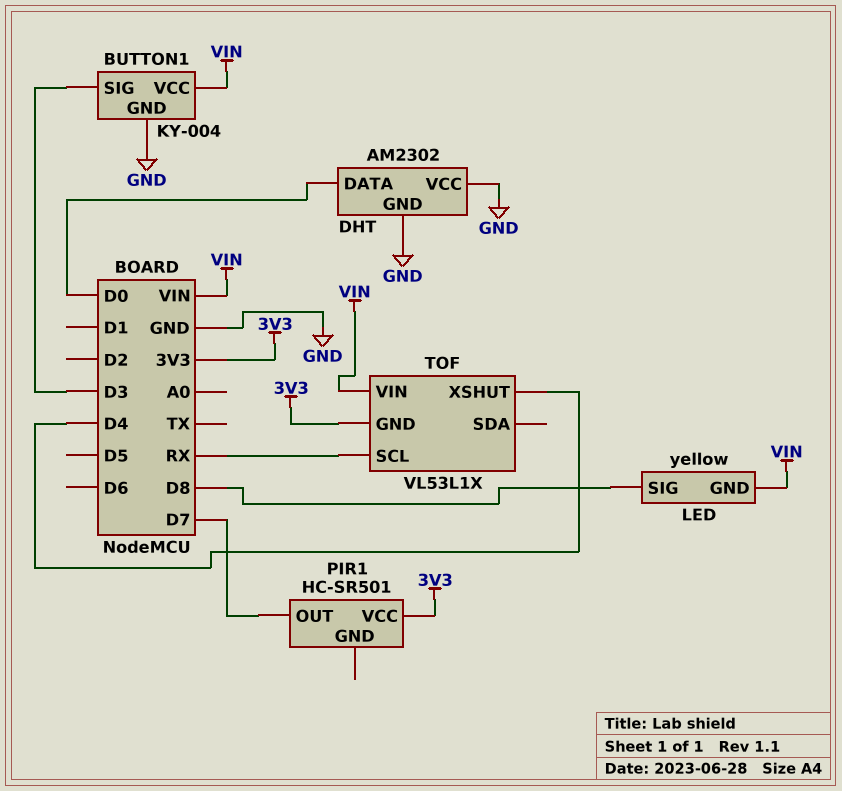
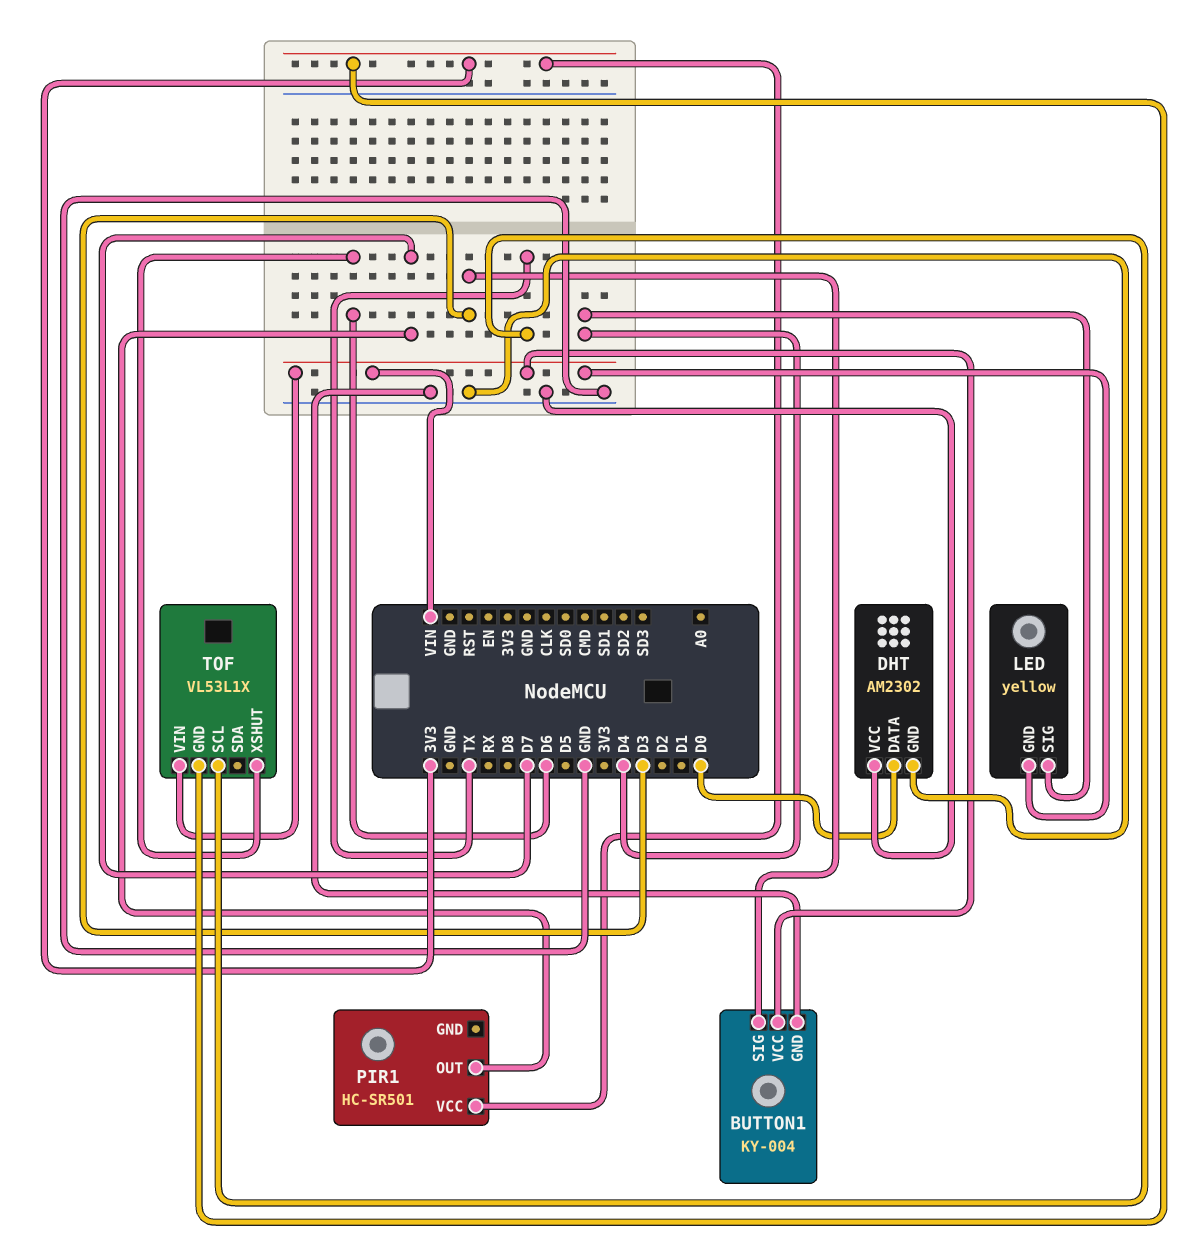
LED pin SIG: D8 -> D4
TOF pin SCL: RX -> TX
TOF pin XSHUT: D4 -> D6

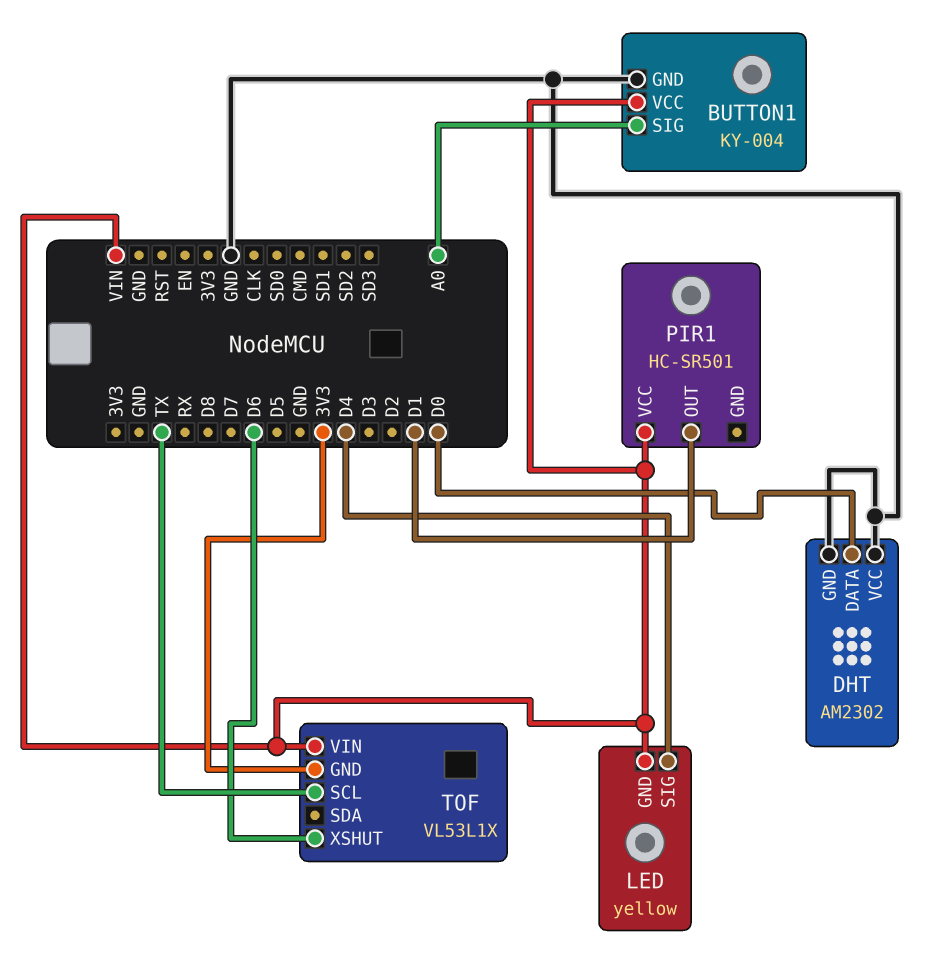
BUTTON1 pin SIG: D3 -> A0
PIR1 pin OUT: D7 -> D1
PIR1 pin VCC: 3V3 -> VIN

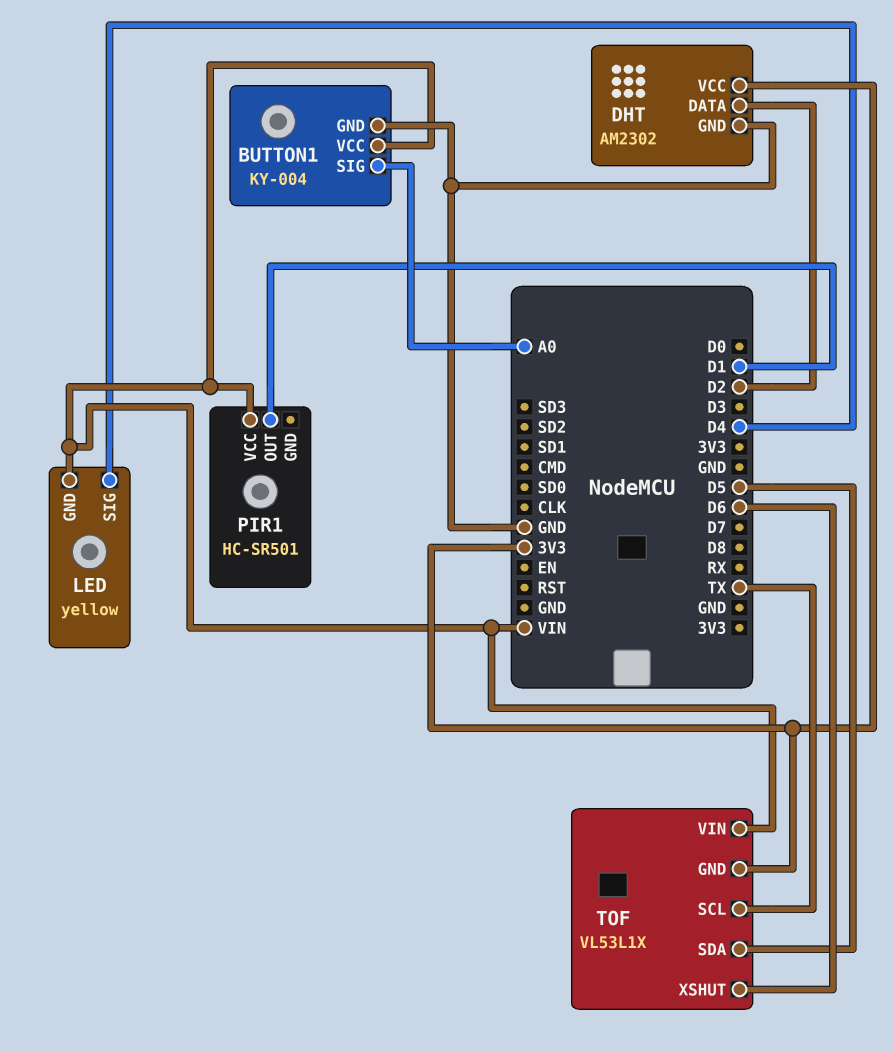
DHT pin DATA: D0 -> D2
DHT pin VCC: GND -> 3V3
TOF pin SDA: none -> D5

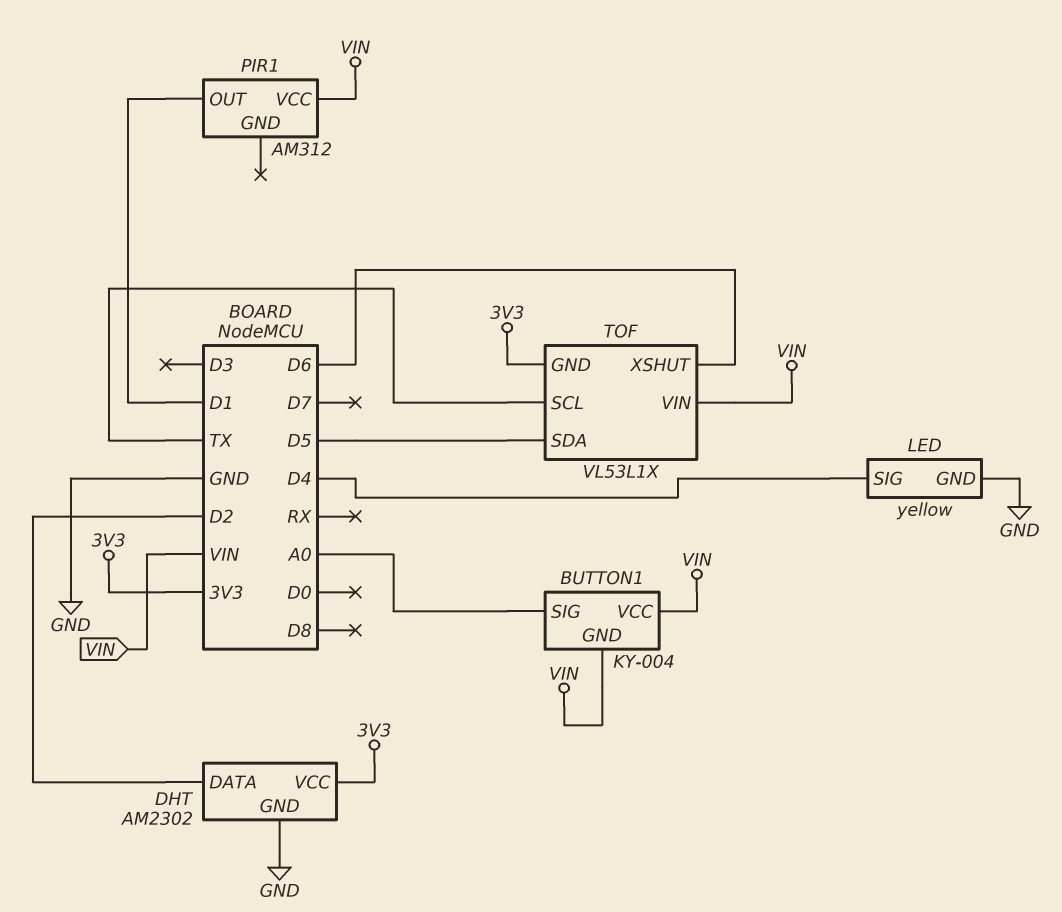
BUTTON1 pin GND: GND -> VIN
LED pin GND: VIN -> GND
PIR1: HC-SR501 -> AM312

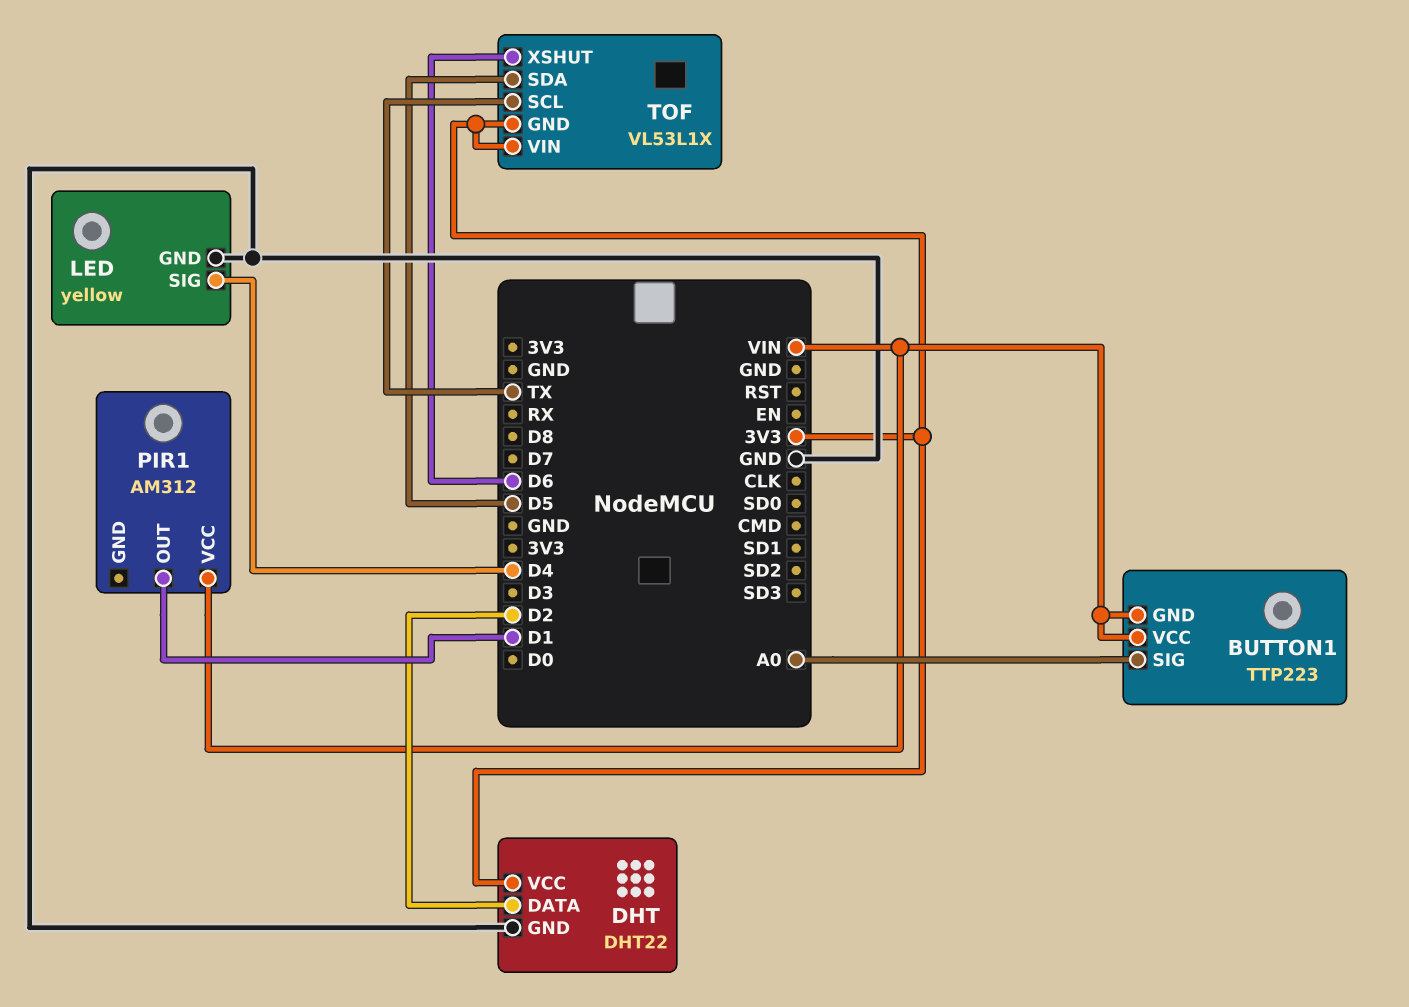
BUTTON1: KY-004 -> TTP223
DHT: AM2302 -> DHT22
TOF pin VIN: VIN -> 3V3

